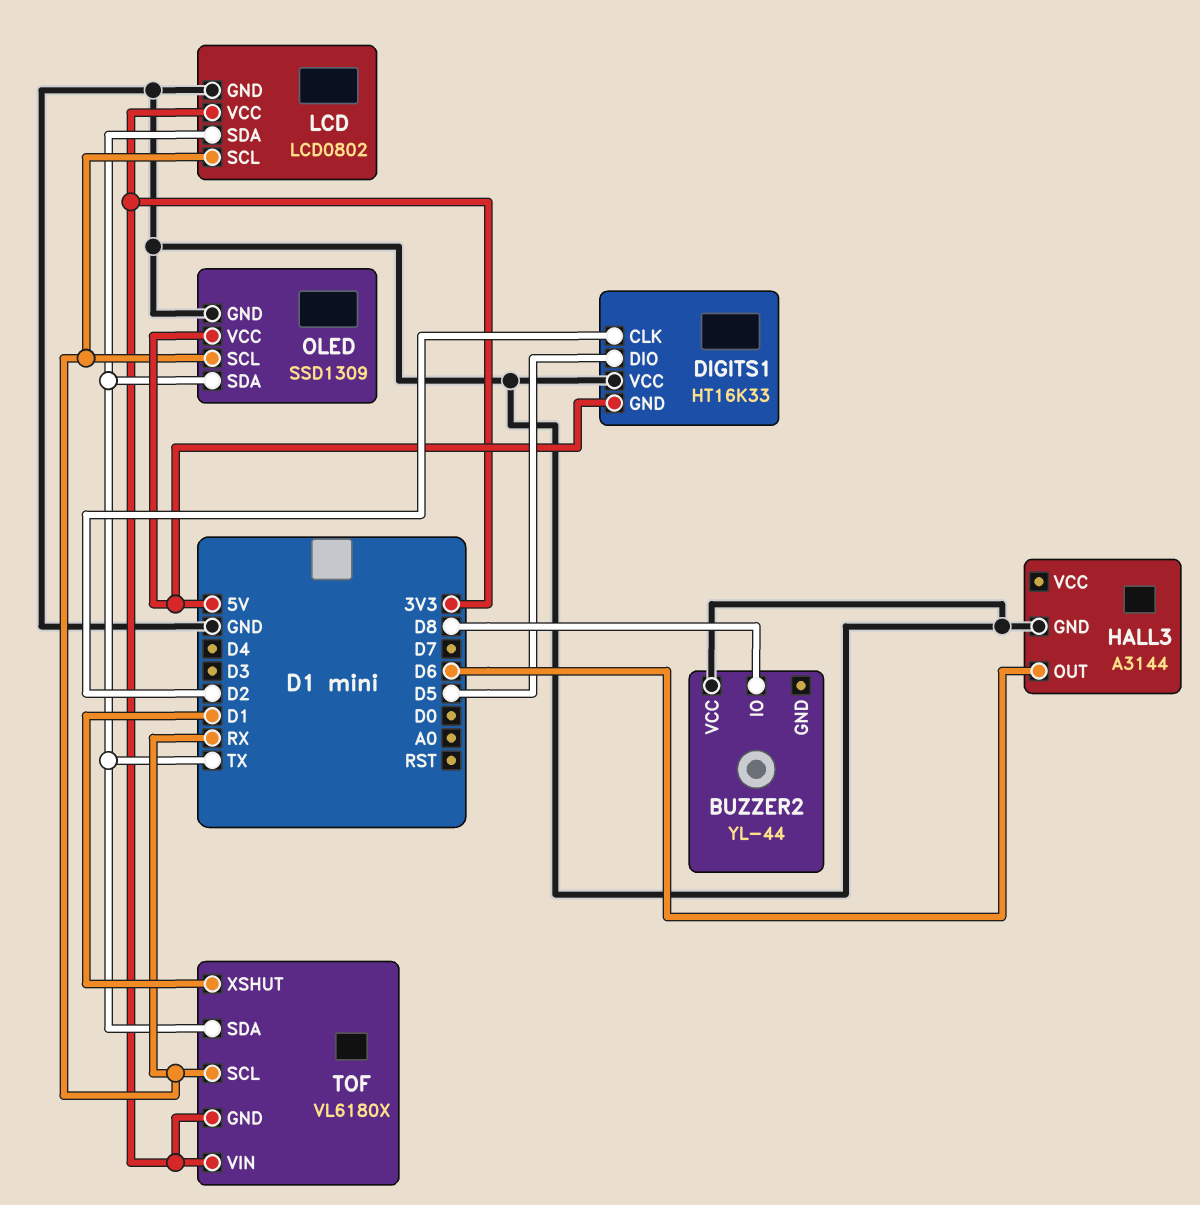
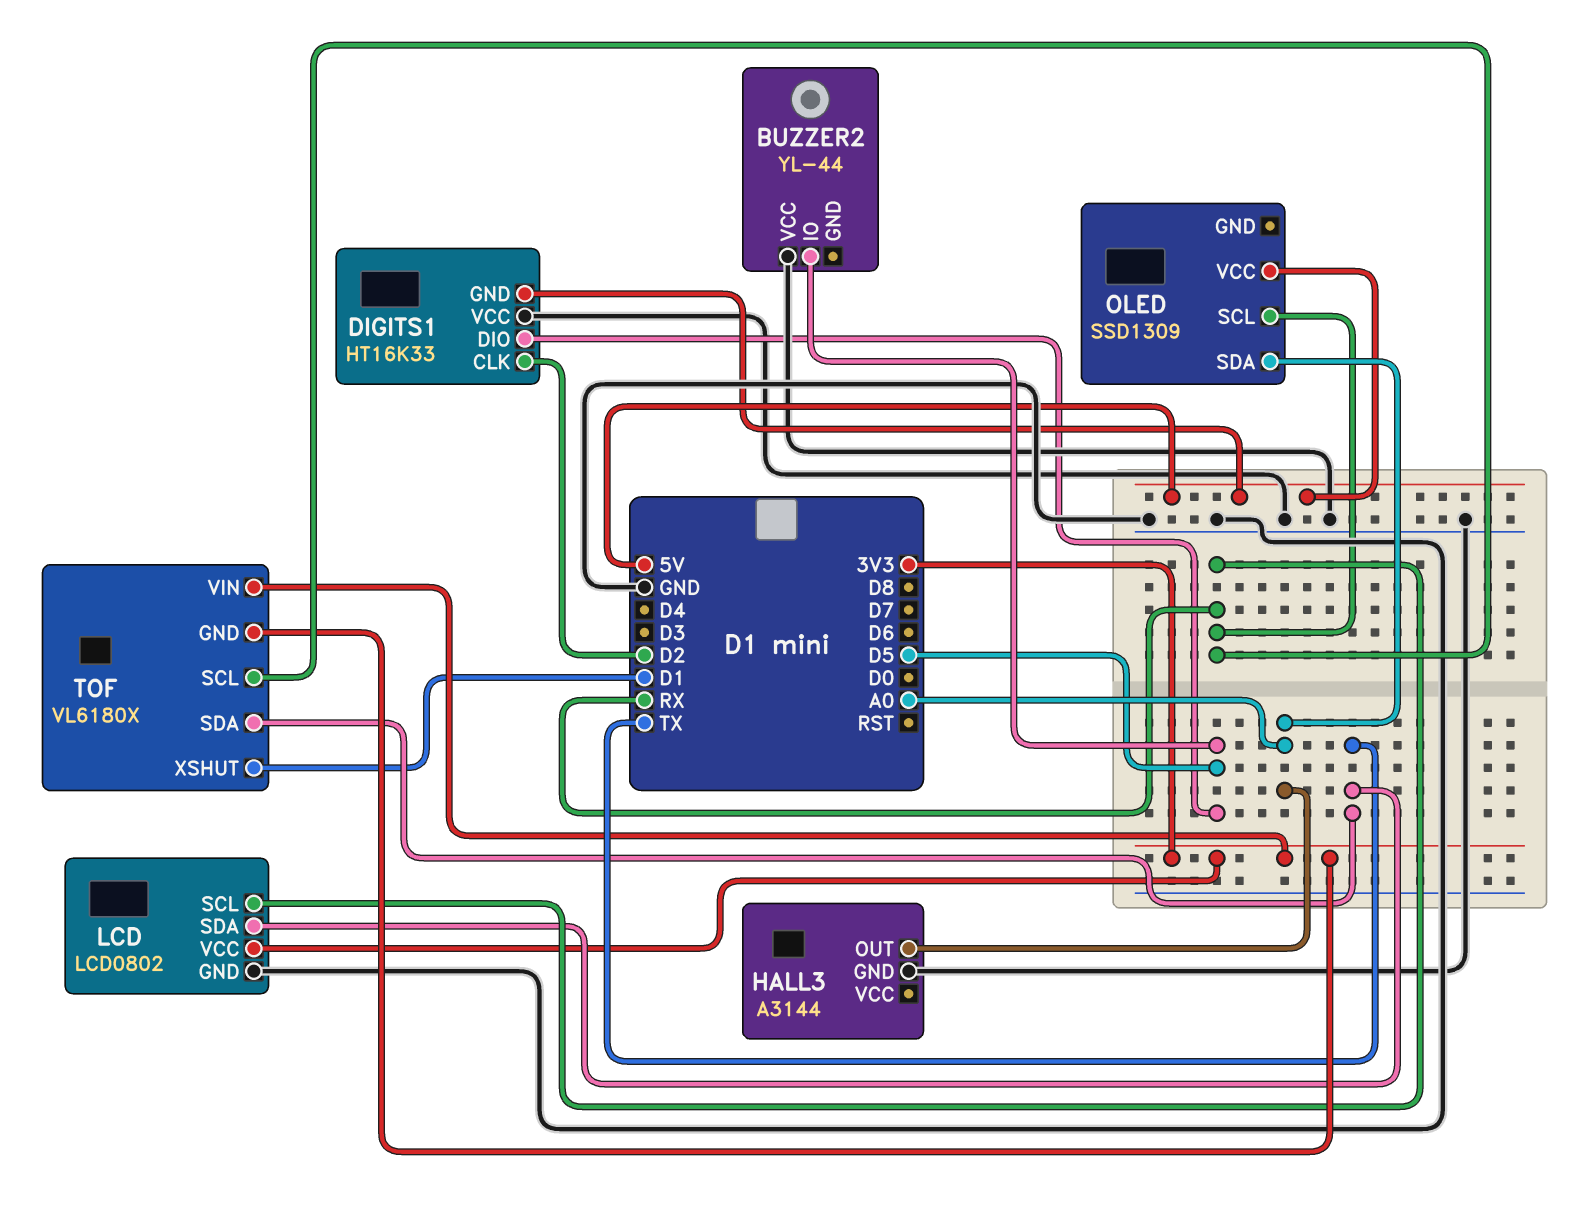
BUZZER2 pin IO: D8 -> D5
HALL3 pin OUT: D6 -> A0
OLED pin GND: GND -> none
OLED pin SDA: TX -> A0

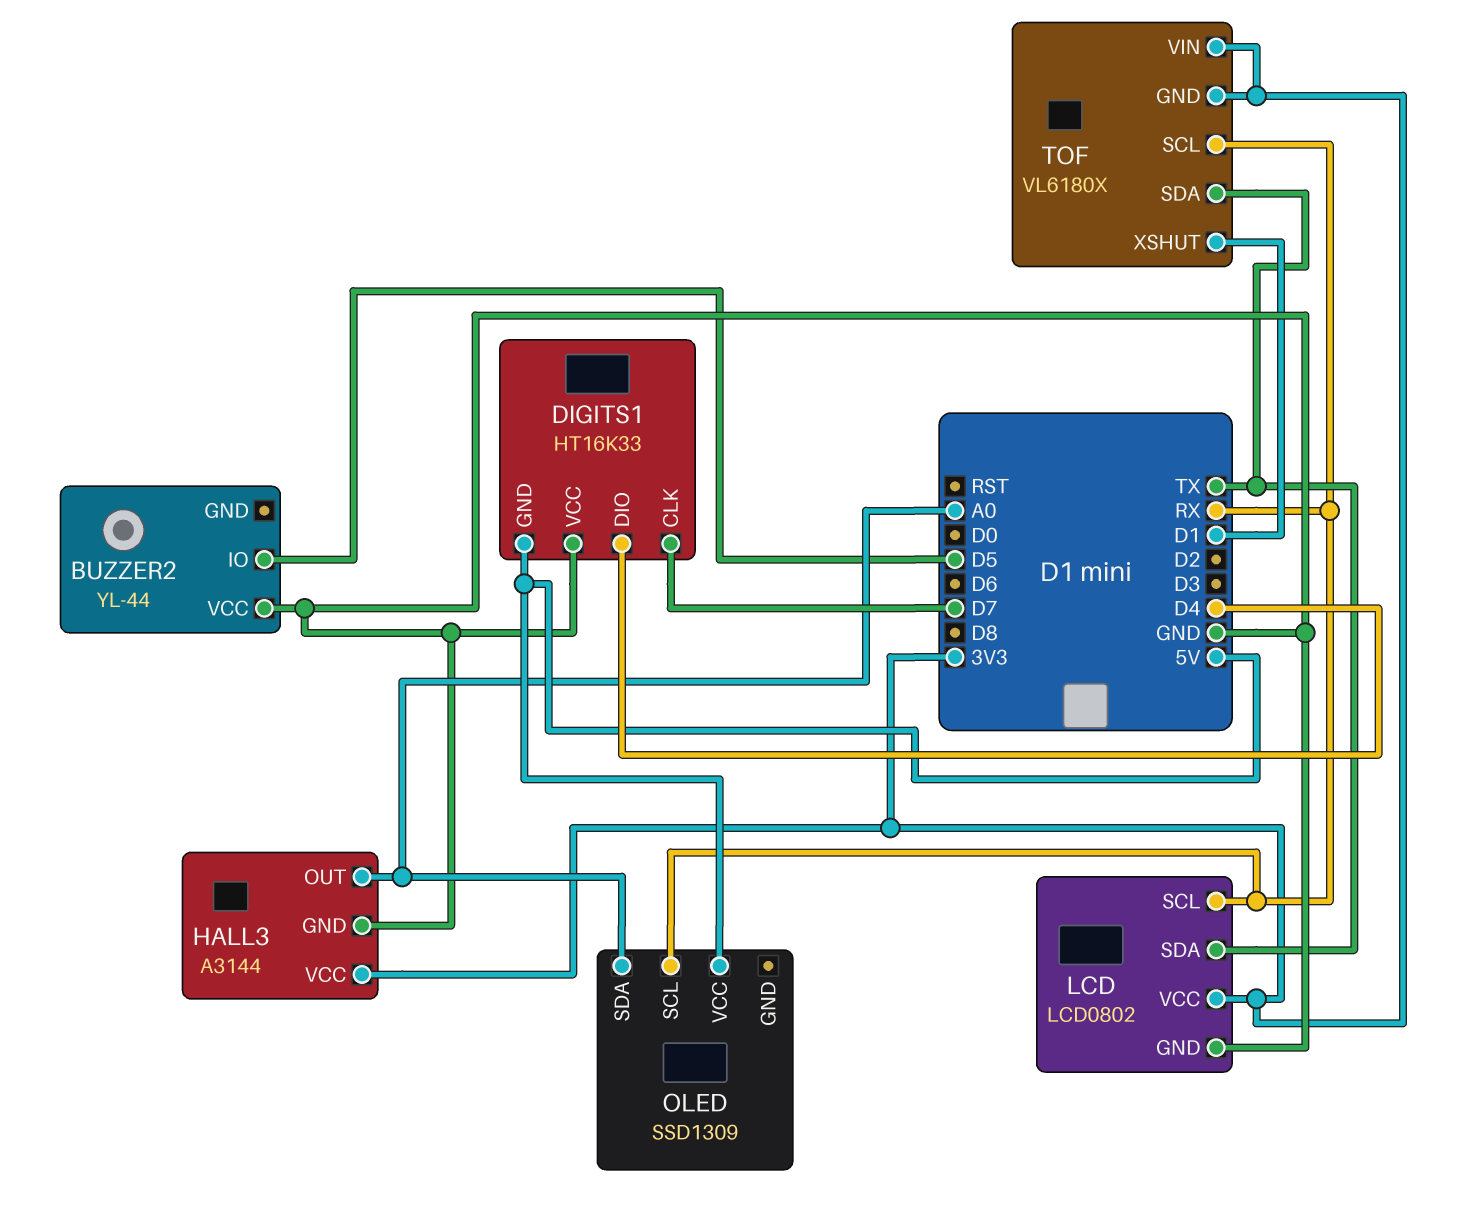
DIGITS1 pin CLK: D2 -> D7
DIGITS1 pin DIO: D5 -> D4
HALL3 pin VCC: none -> 3V3

